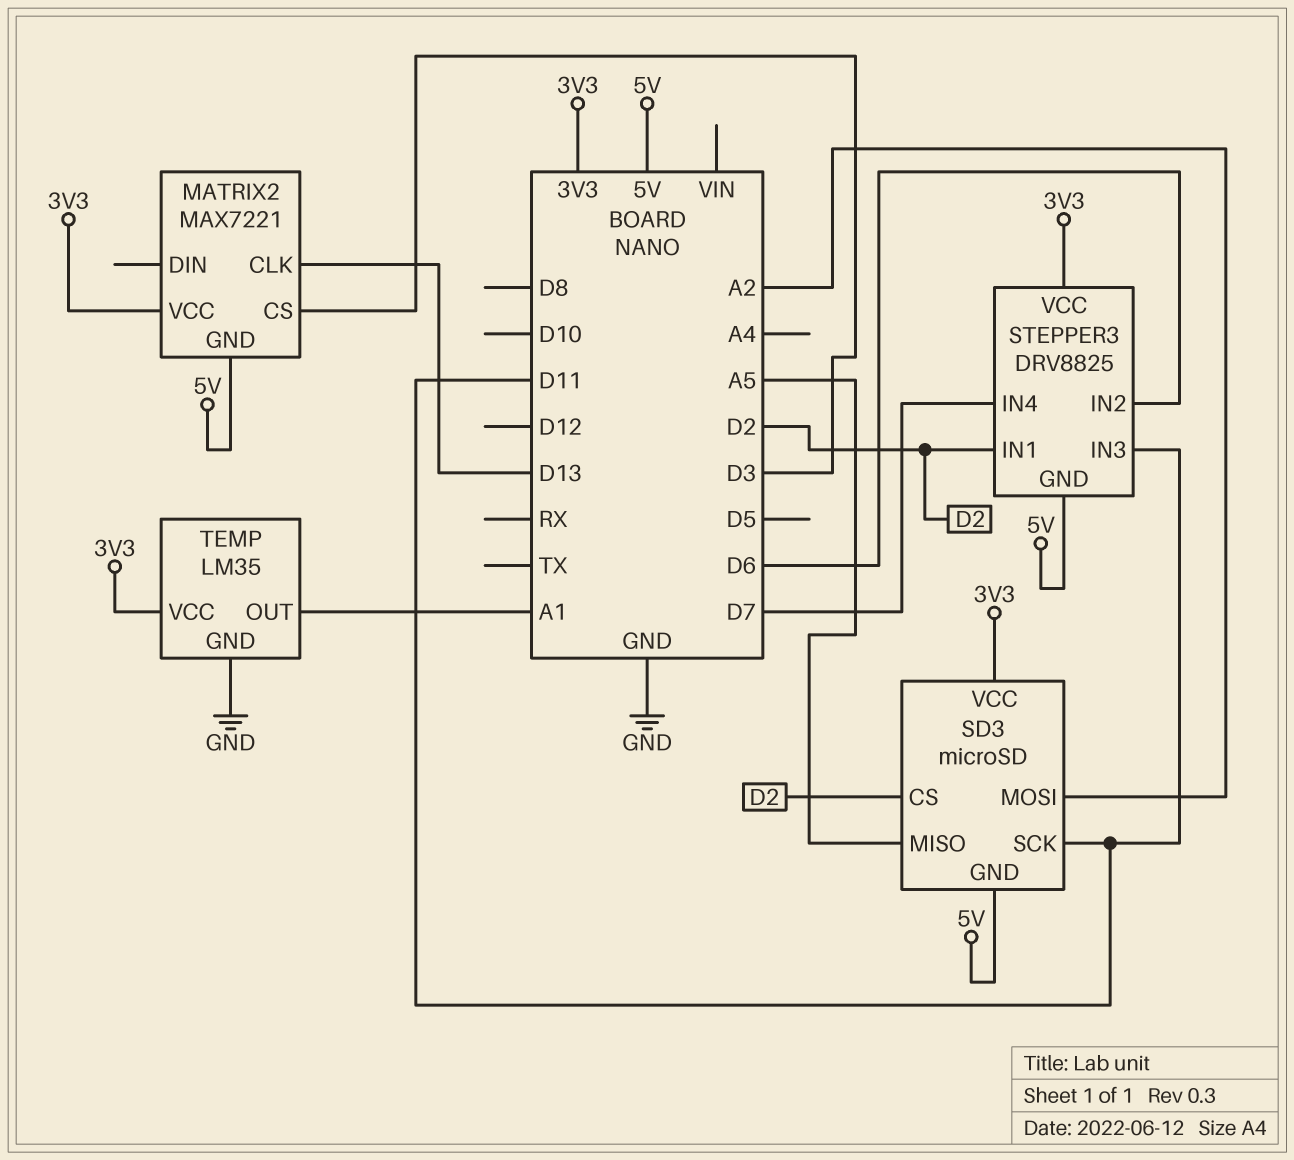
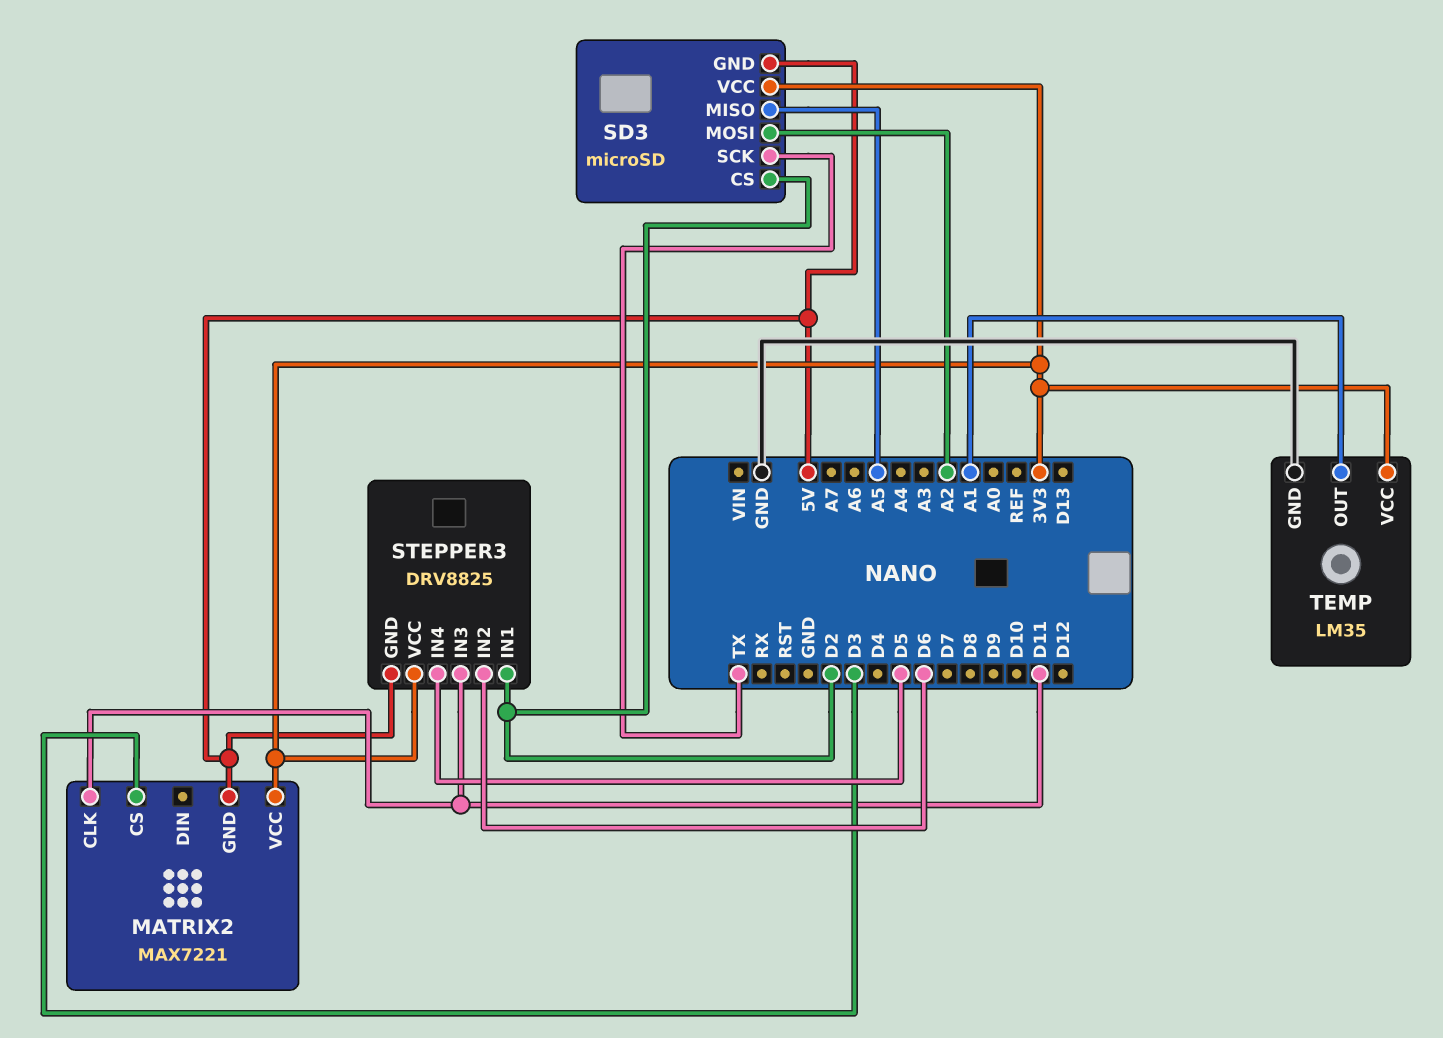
MATRIX2 pin CLK: D13 -> D11
SD3 pin SCK: D11 -> TX
STEPPER3 pin IN4: D7 -> D5

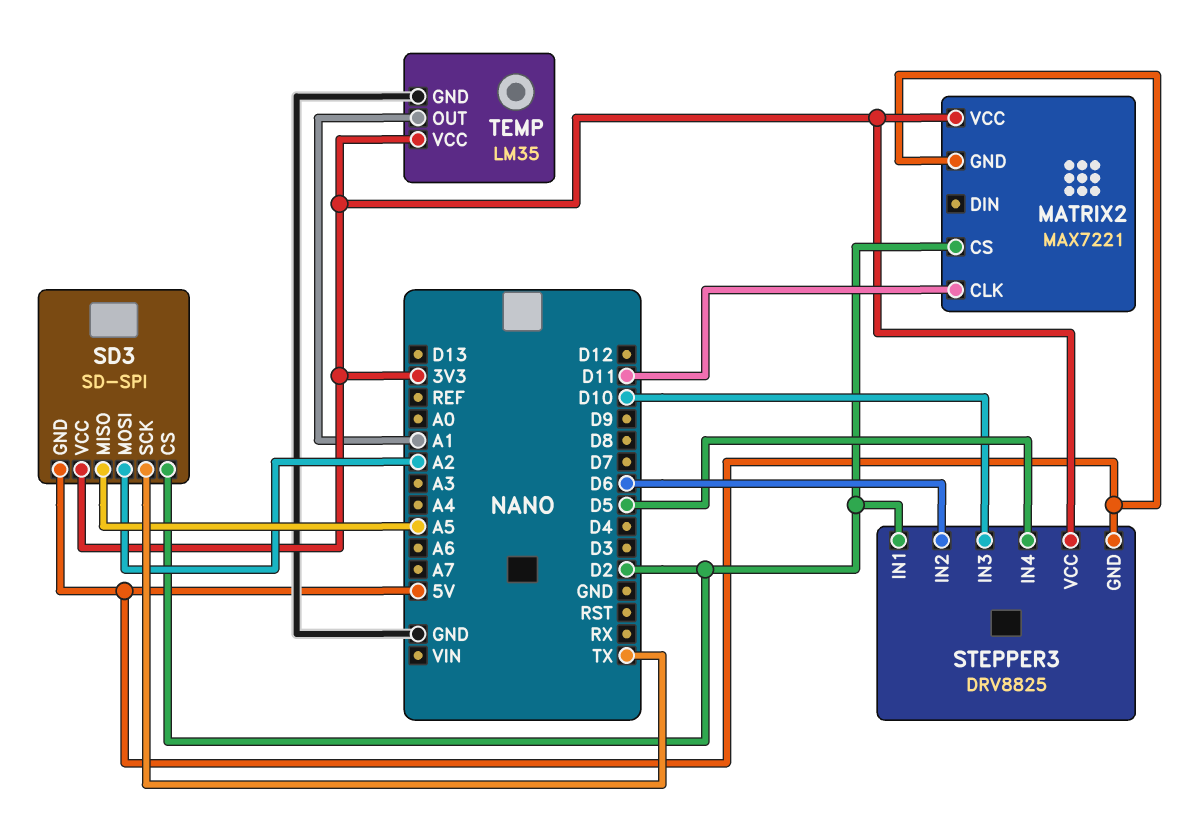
MATRIX2 pin CS: D3 -> D2
SD3: microSD -> SD-SPI
STEPPER3 pin IN3: D11 -> D10

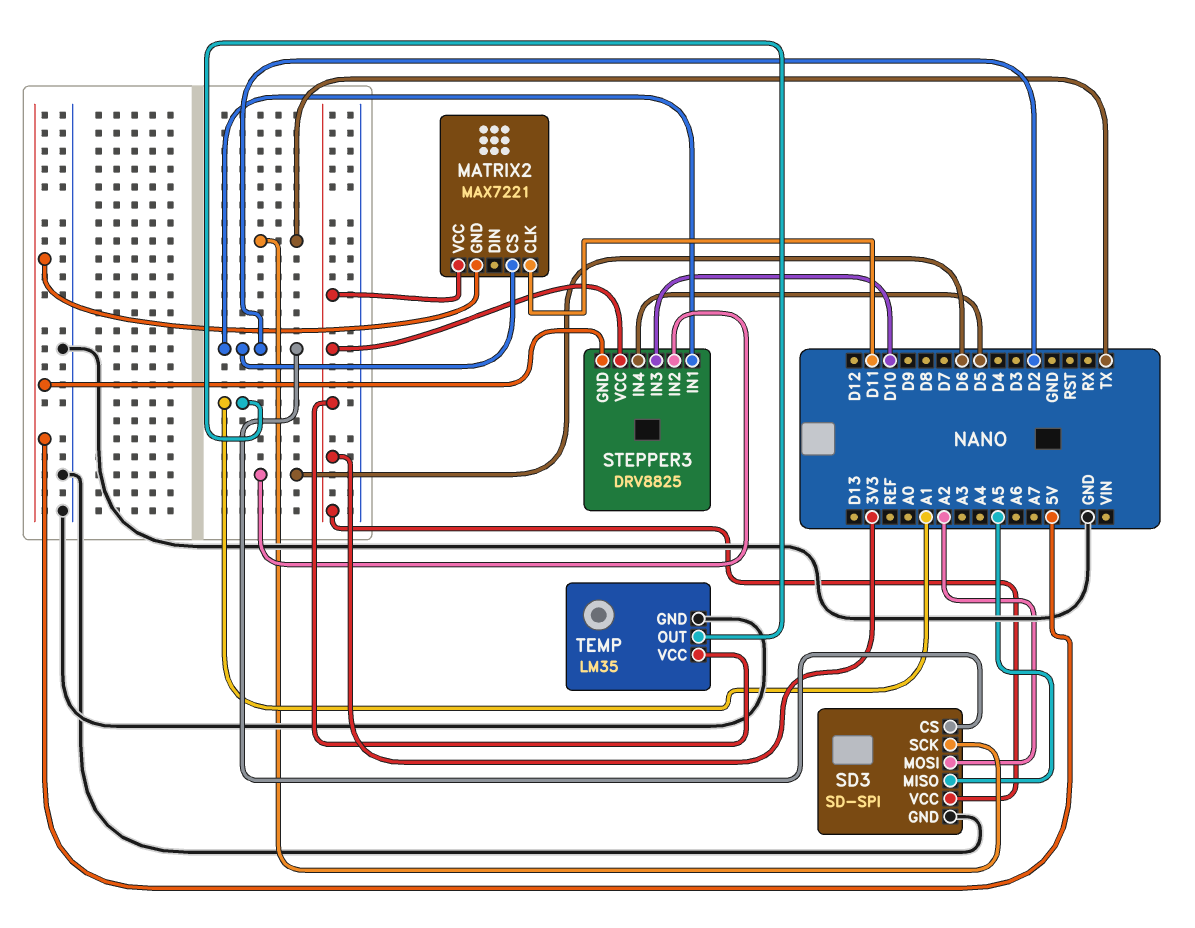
SD3 pin GND: 5V -> GND

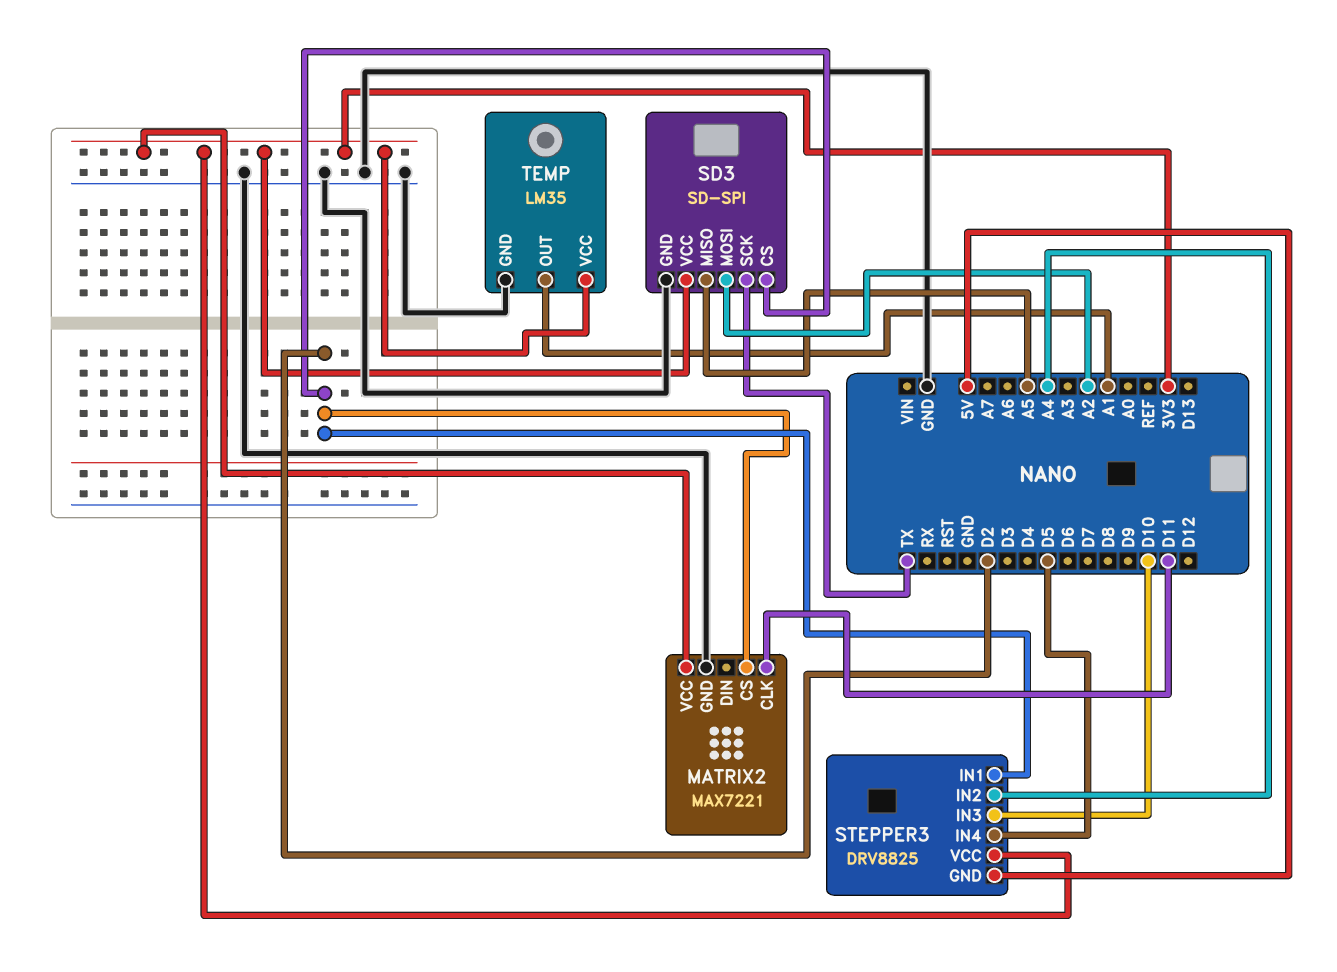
MATRIX2 pin GND: 5V -> GND
STEPPER3 pin IN2: D6 -> A4

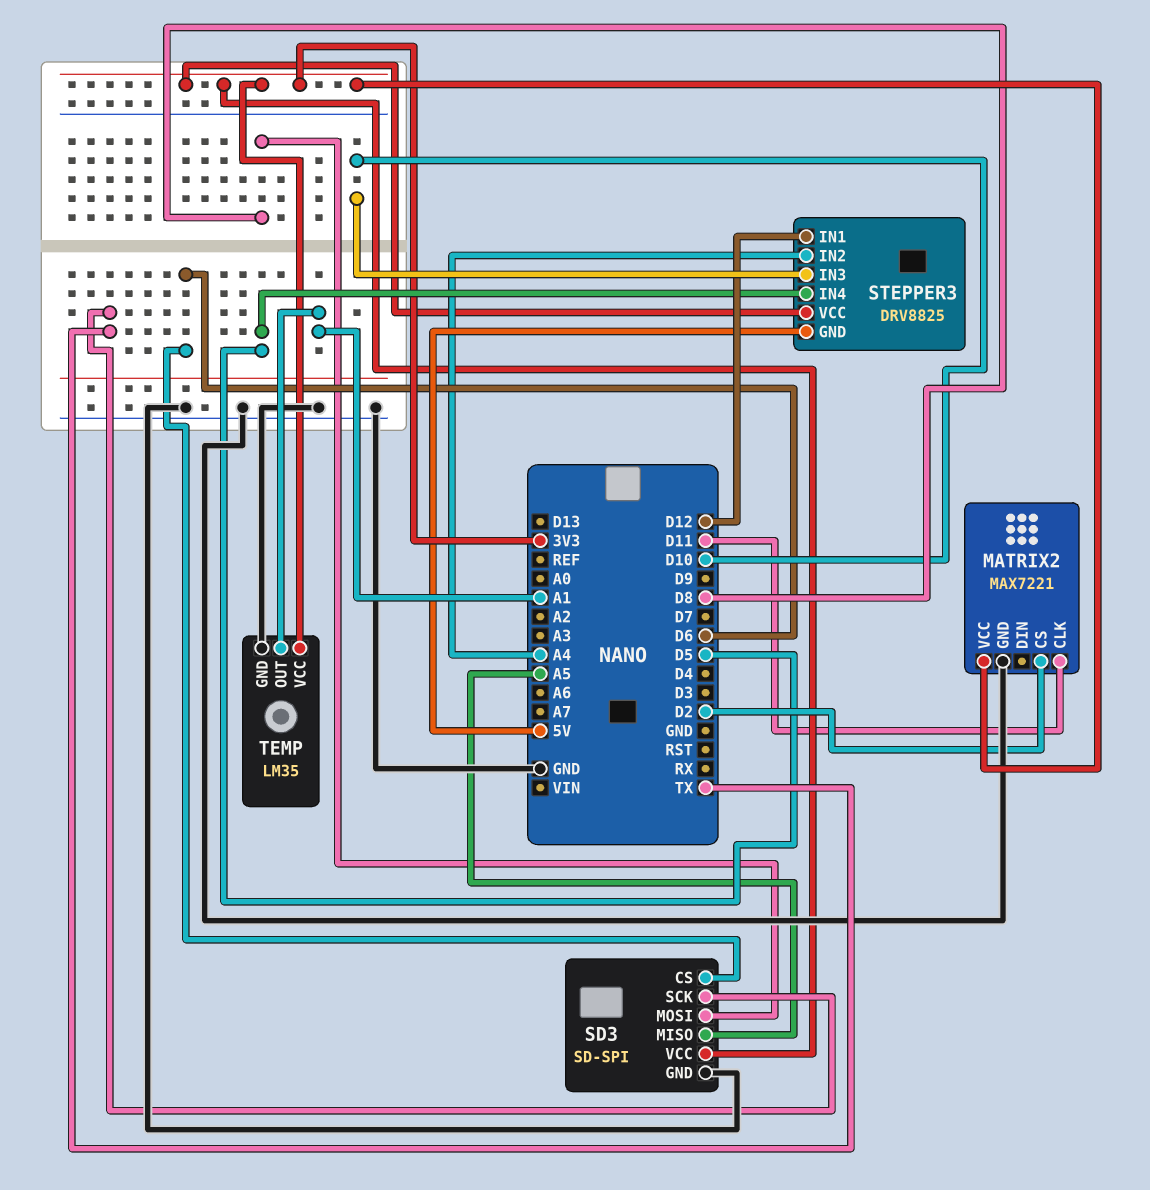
SD3 pin CS: D2 -> D6
SD3 pin MOSI: A2 -> D8
STEPPER3 pin IN1: D2 -> D12

